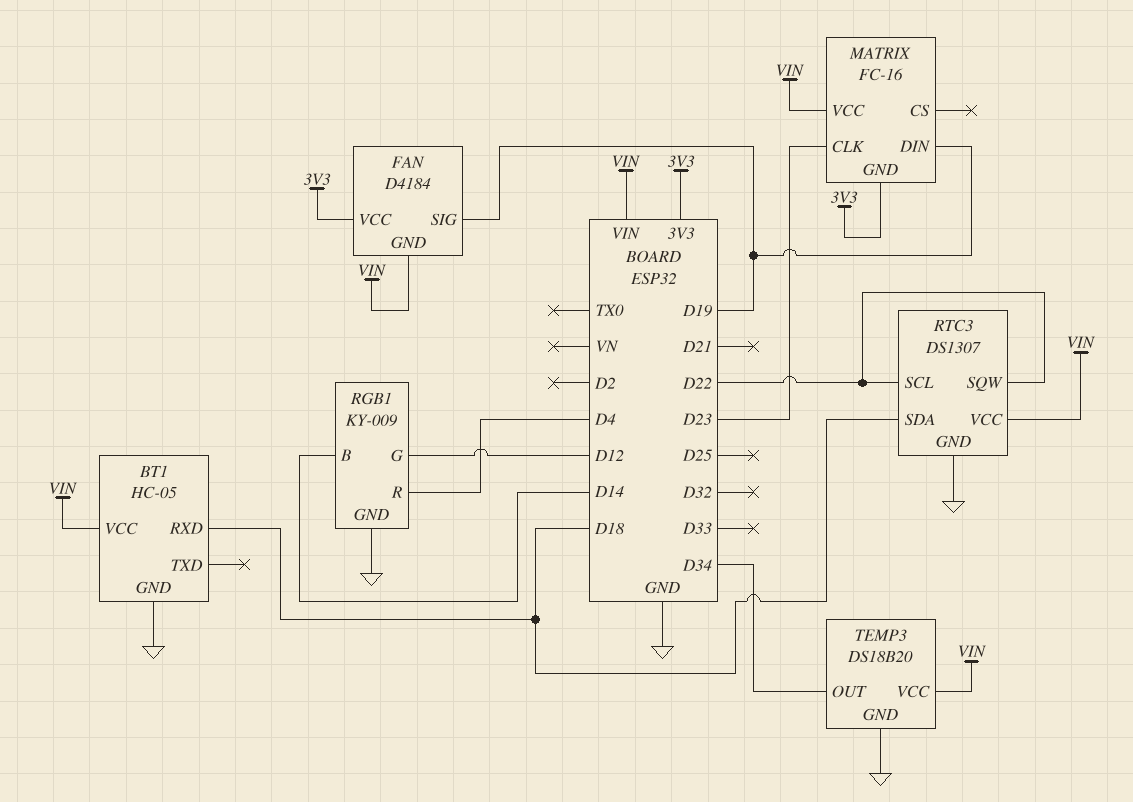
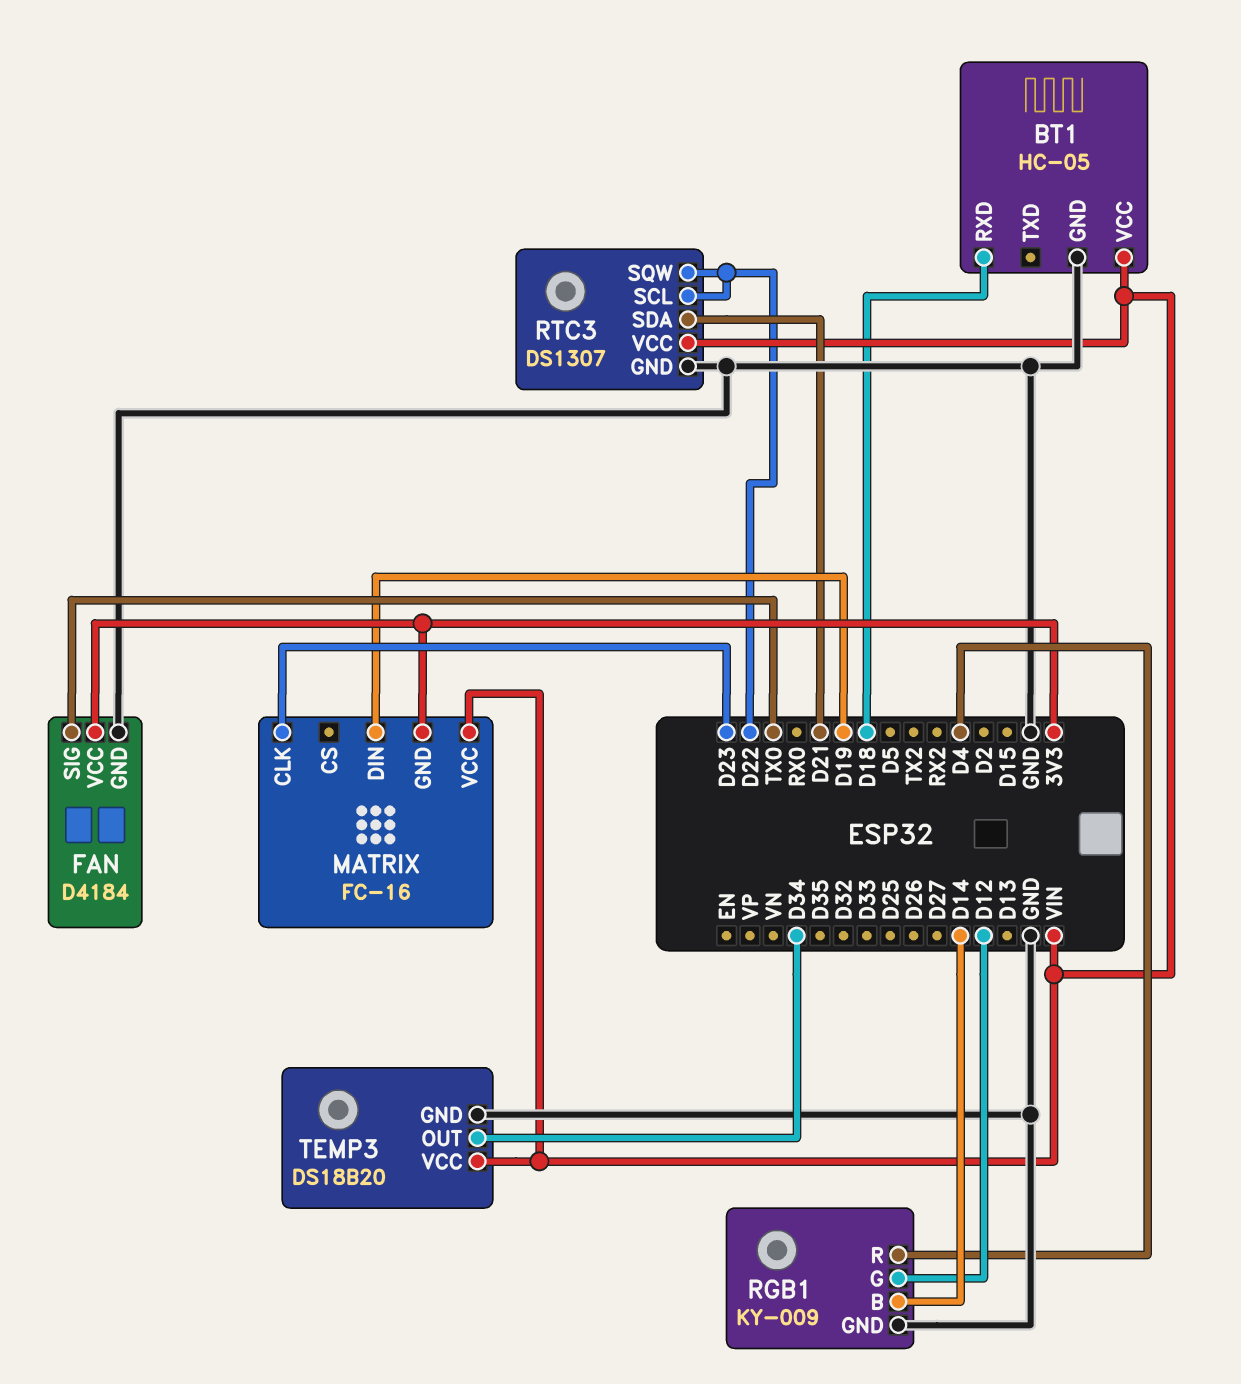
FAN pin GND: VIN -> GND
FAN pin SIG: D19 -> TX0
RTC3 pin SDA: D18 -> D21

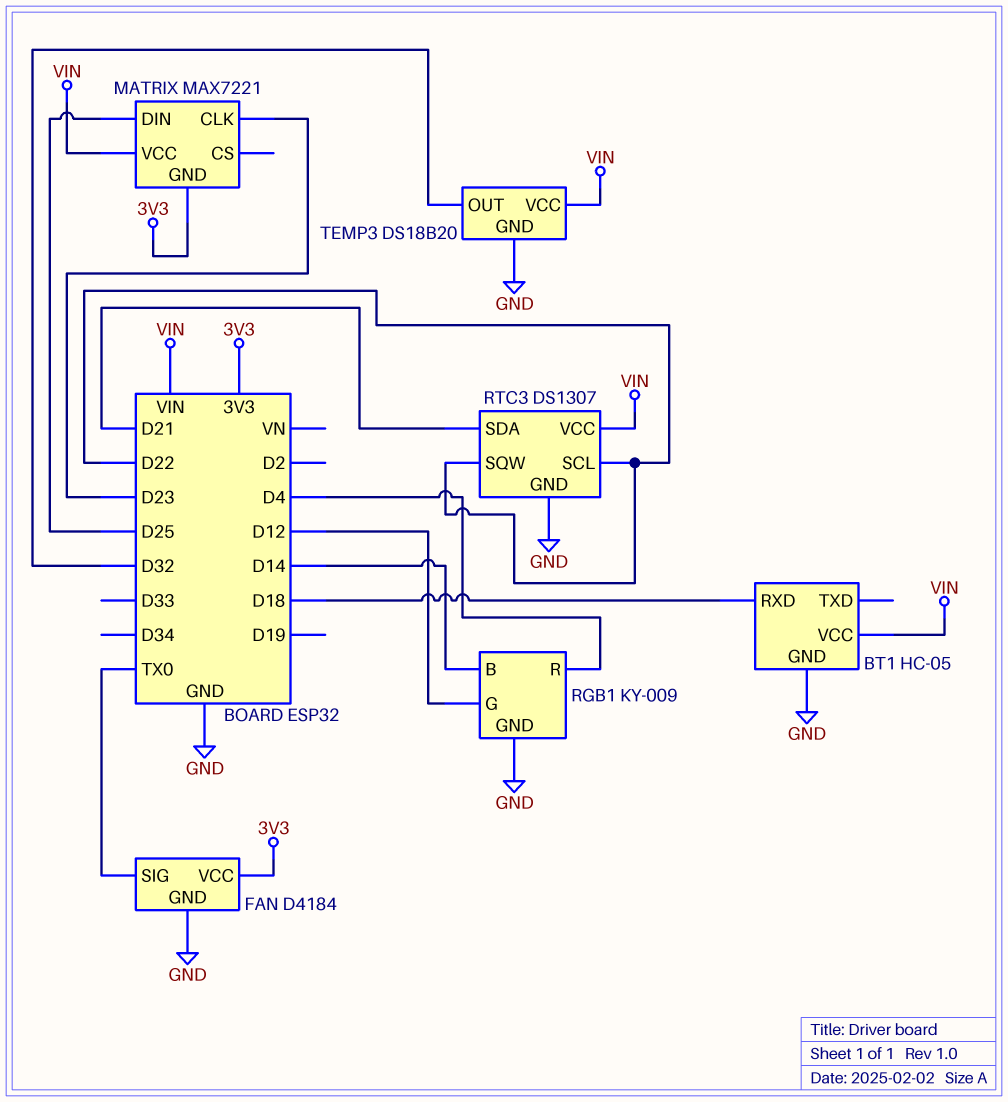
MATRIX: FC-16 -> MAX7221
MATRIX pin DIN: D19 -> D25
TEMP3 pin OUT: D34 -> D32

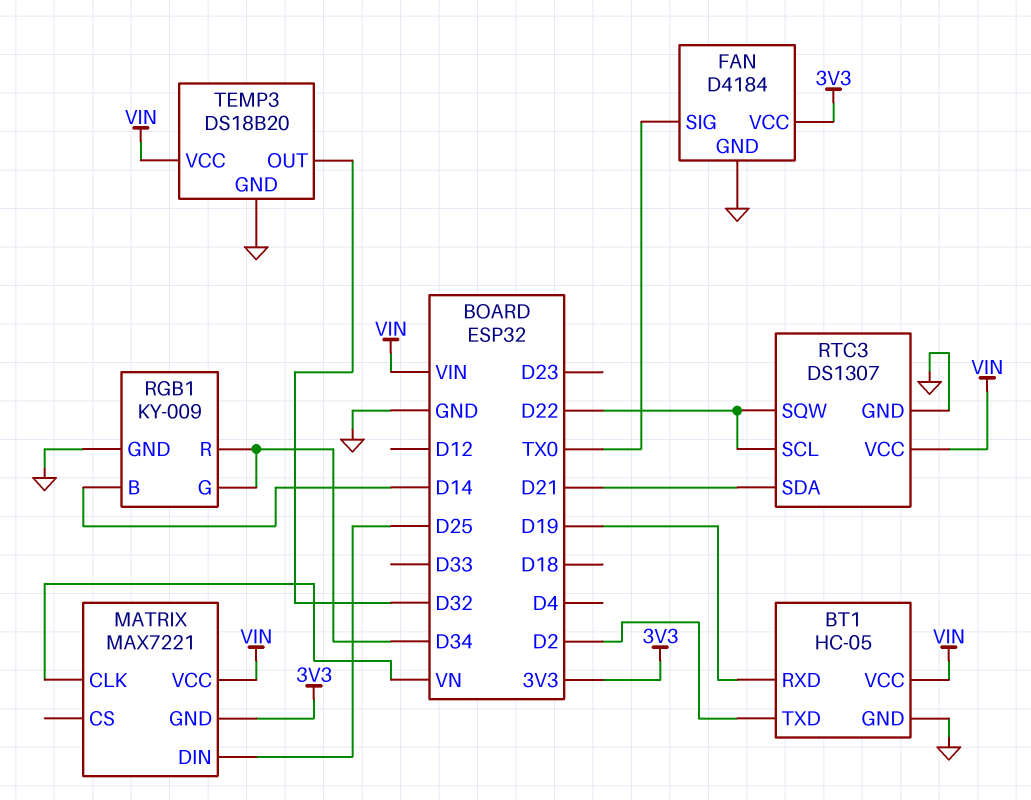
BT1 pin RXD: D18 -> D19
BT1 pin TXD: none -> D2
MATRIX pin CLK: D23 -> VN
RGB1 pin G: D12 -> D34
RGB1 pin R: D4 -> D34

